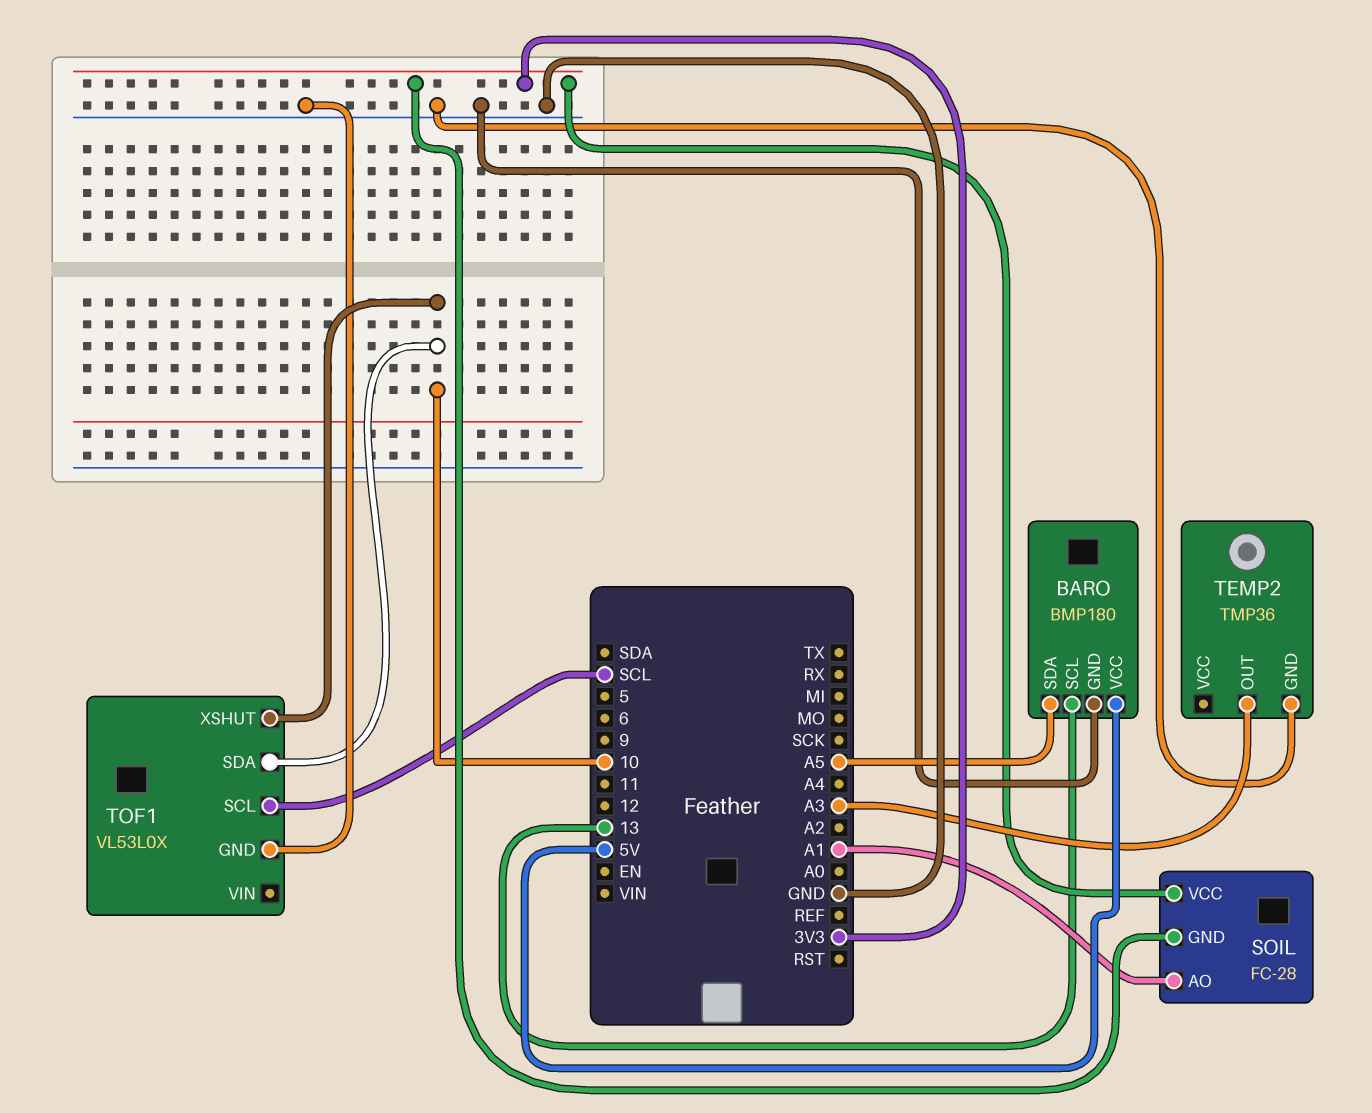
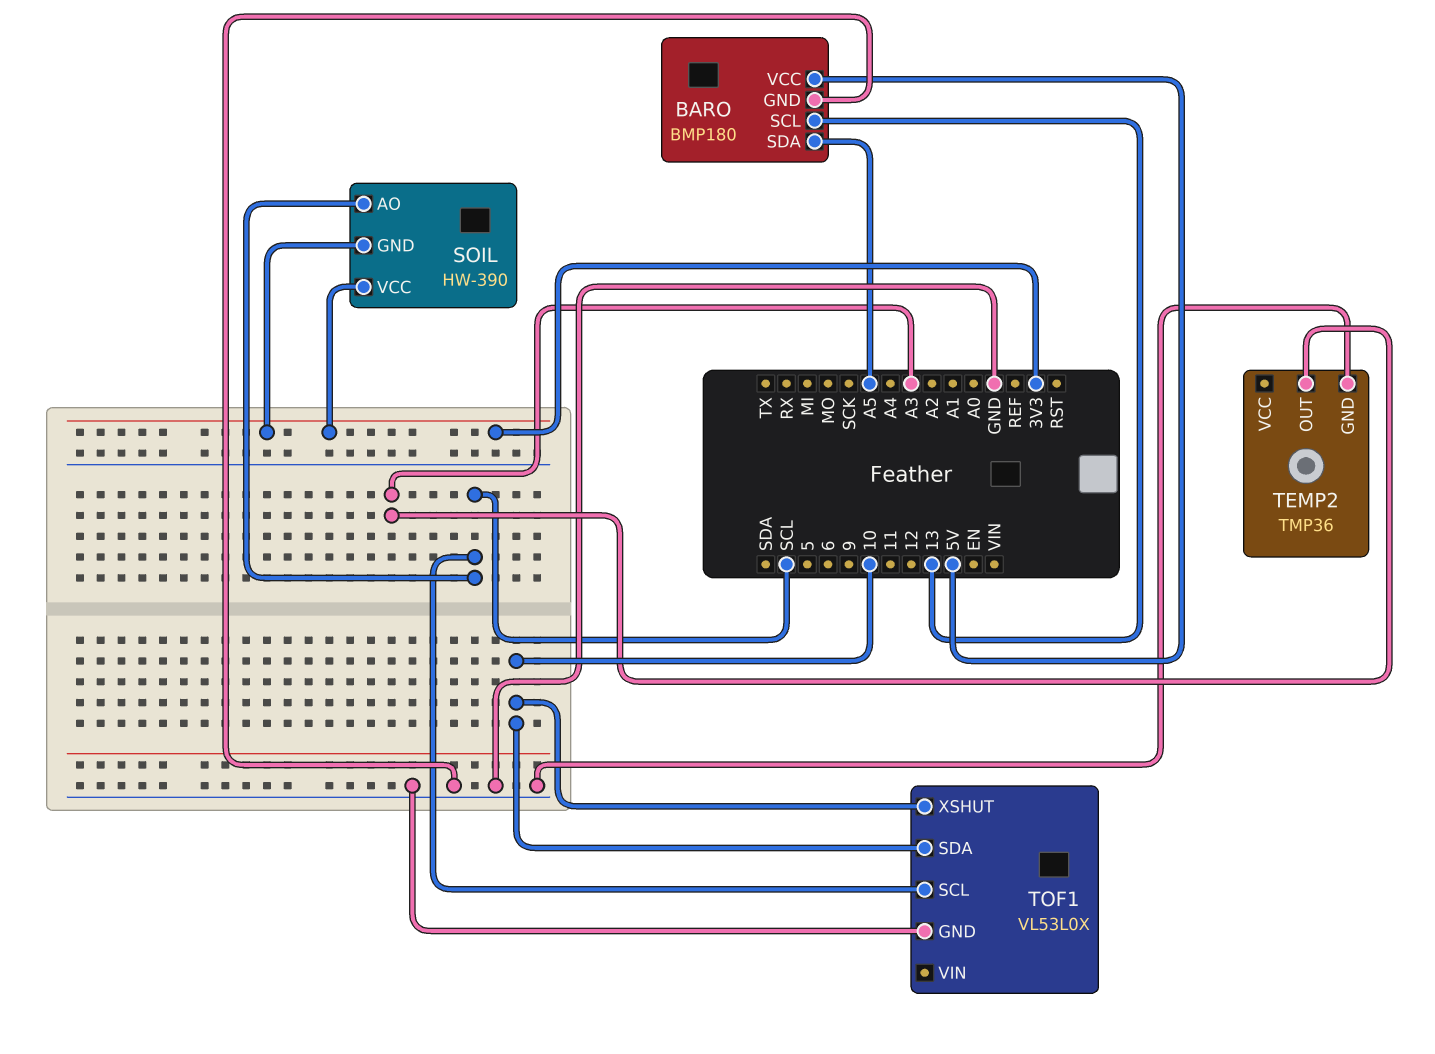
SOIL: FC-28 -> HW-390
SOIL pin AO: A1 -> SCL

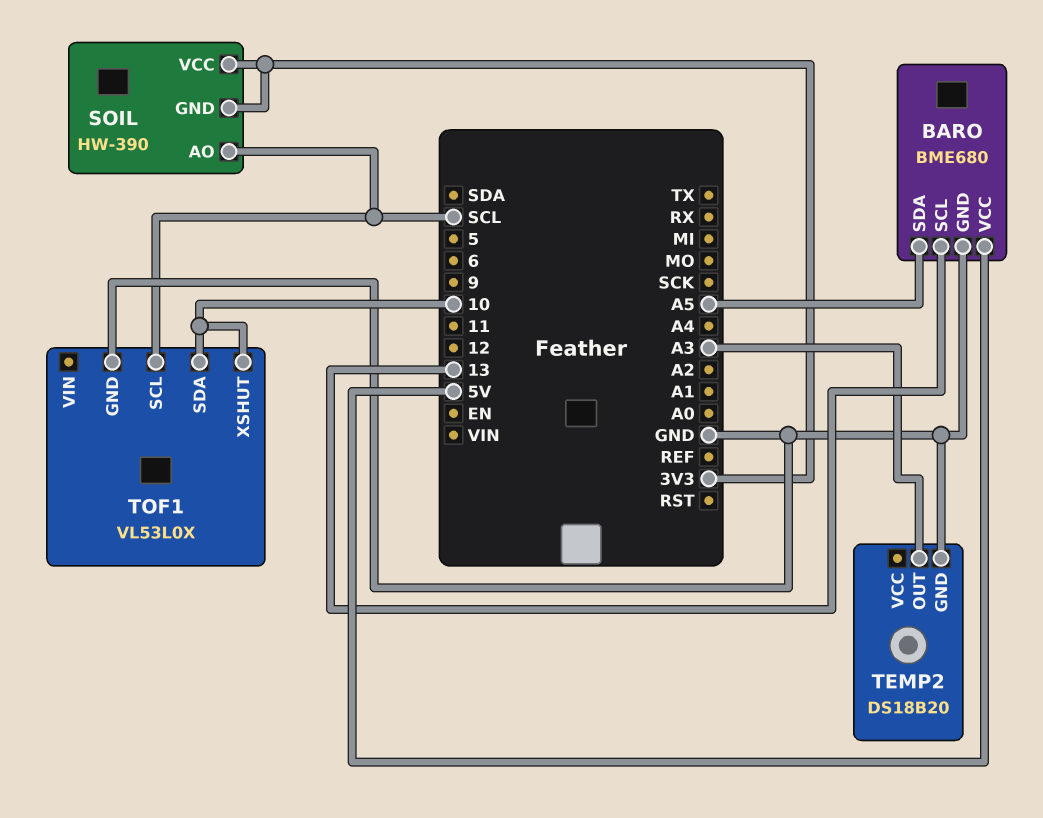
BARO: BMP180 -> BME680
TEMP2: TMP36 -> DS18B20

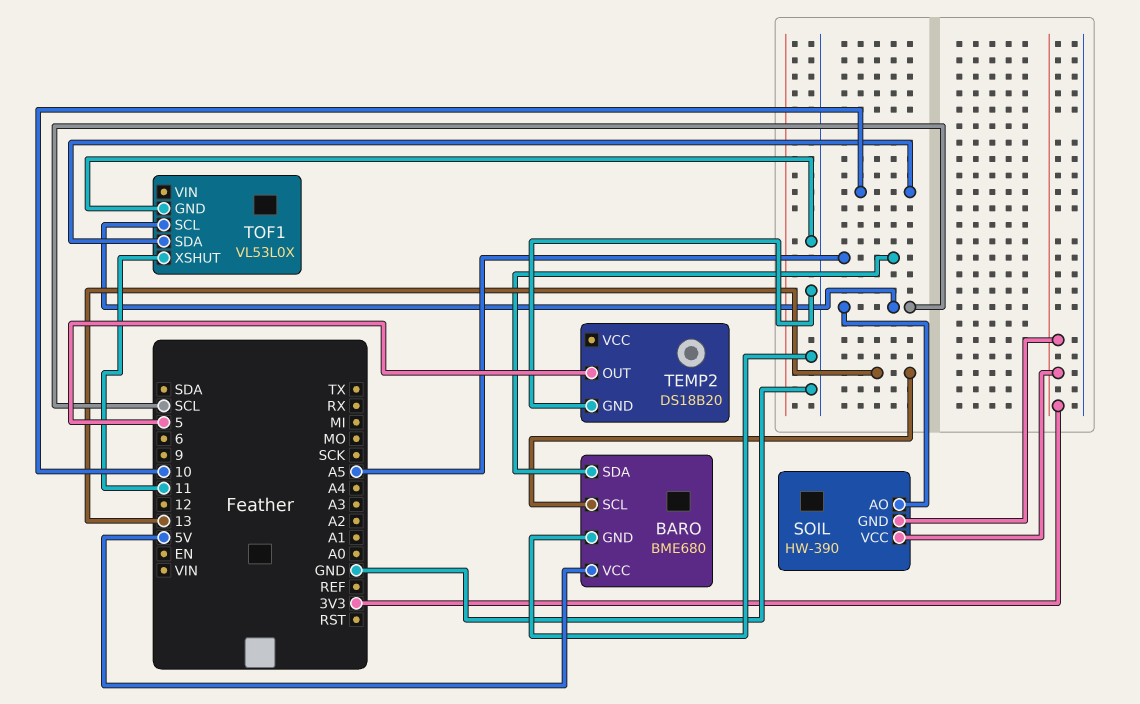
TEMP2 pin OUT: A3 -> 5
TOF1 pin XSHUT: 10 -> 11

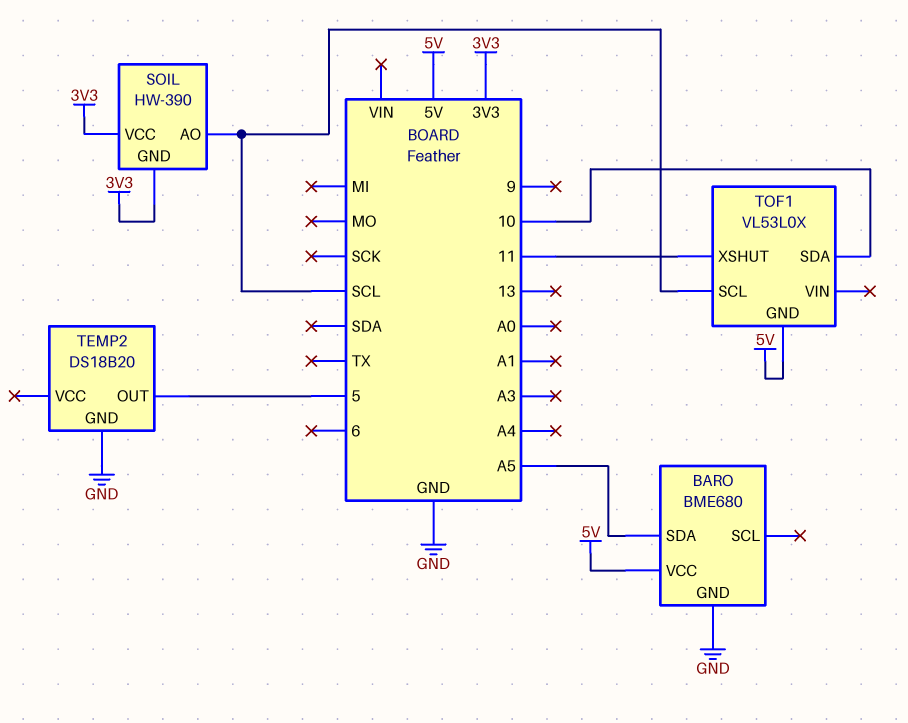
BARO pin SCL: 13 -> none
TOF1 pin GND: GND -> 5V

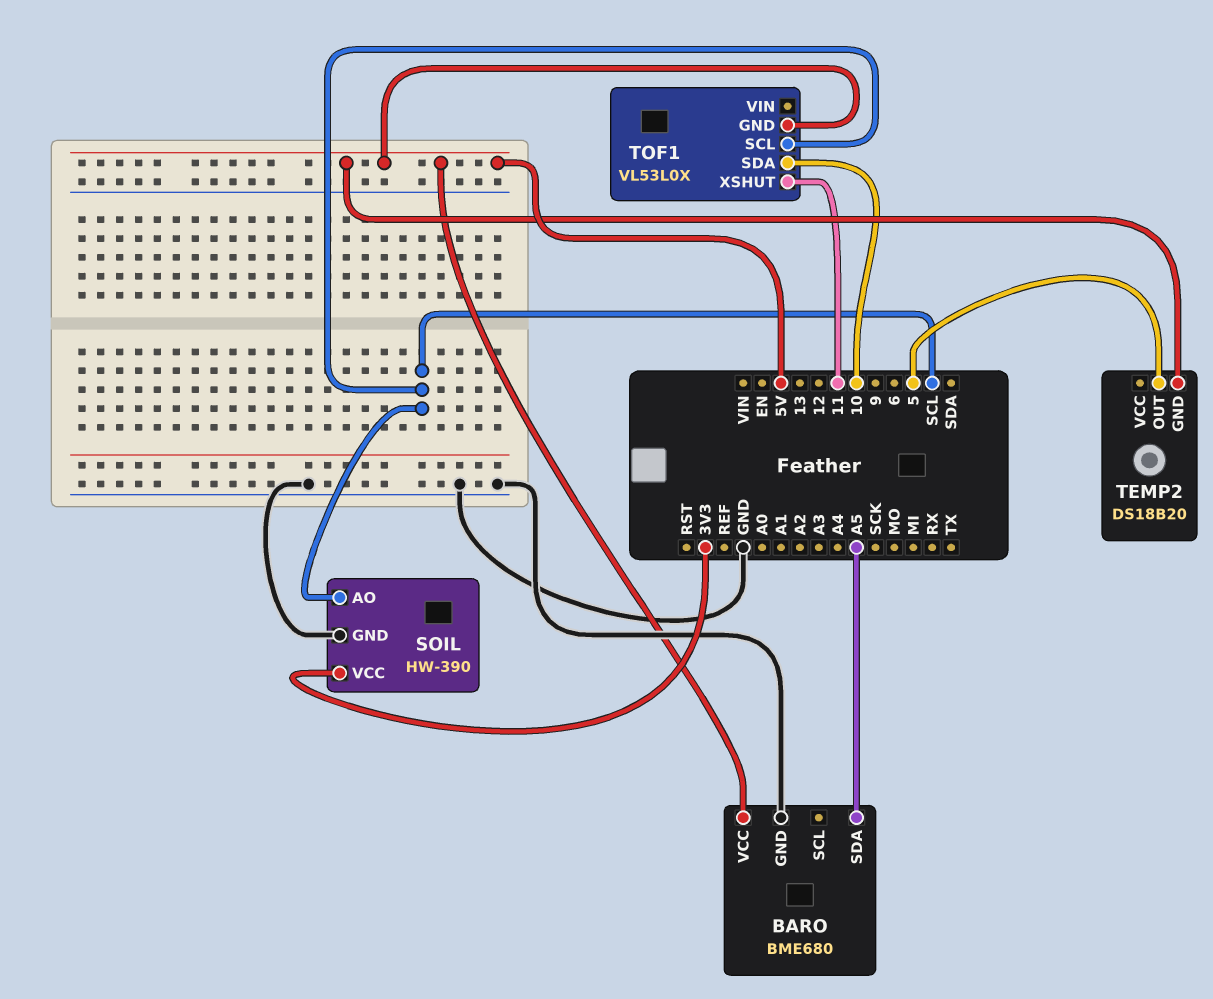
SOIL pin GND: 3V3 -> GND
TEMP2 pin GND: GND -> 5V

